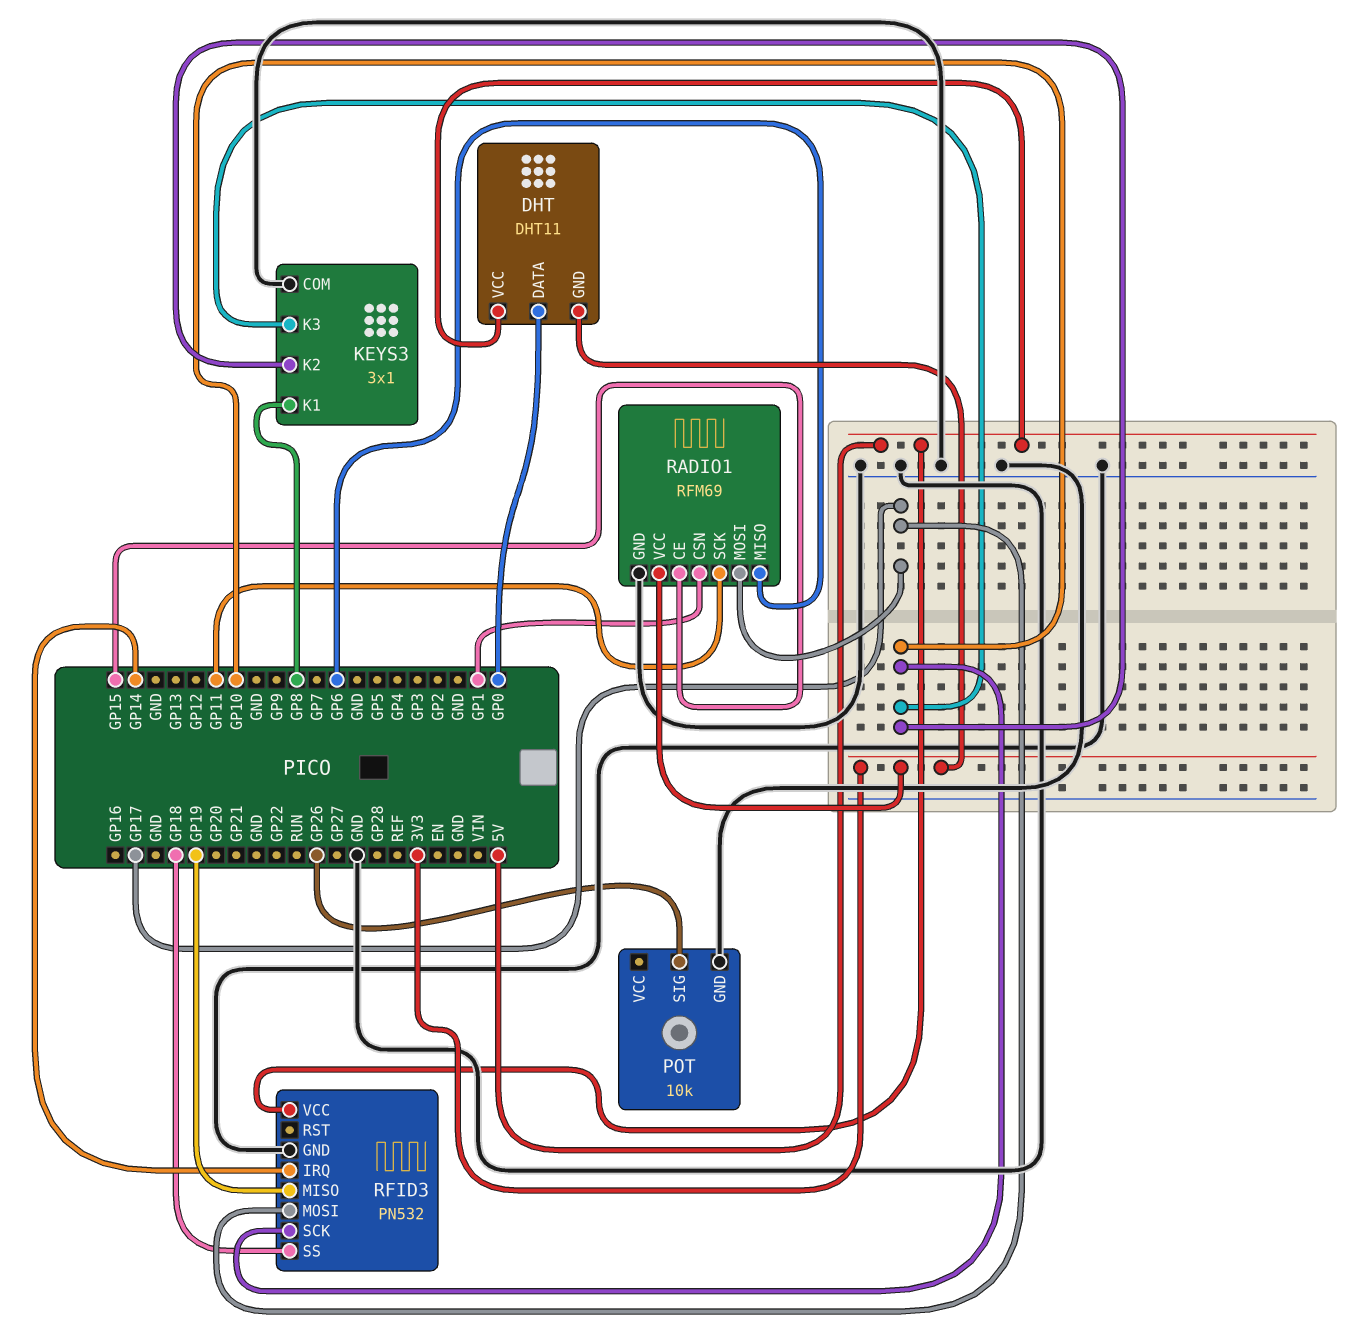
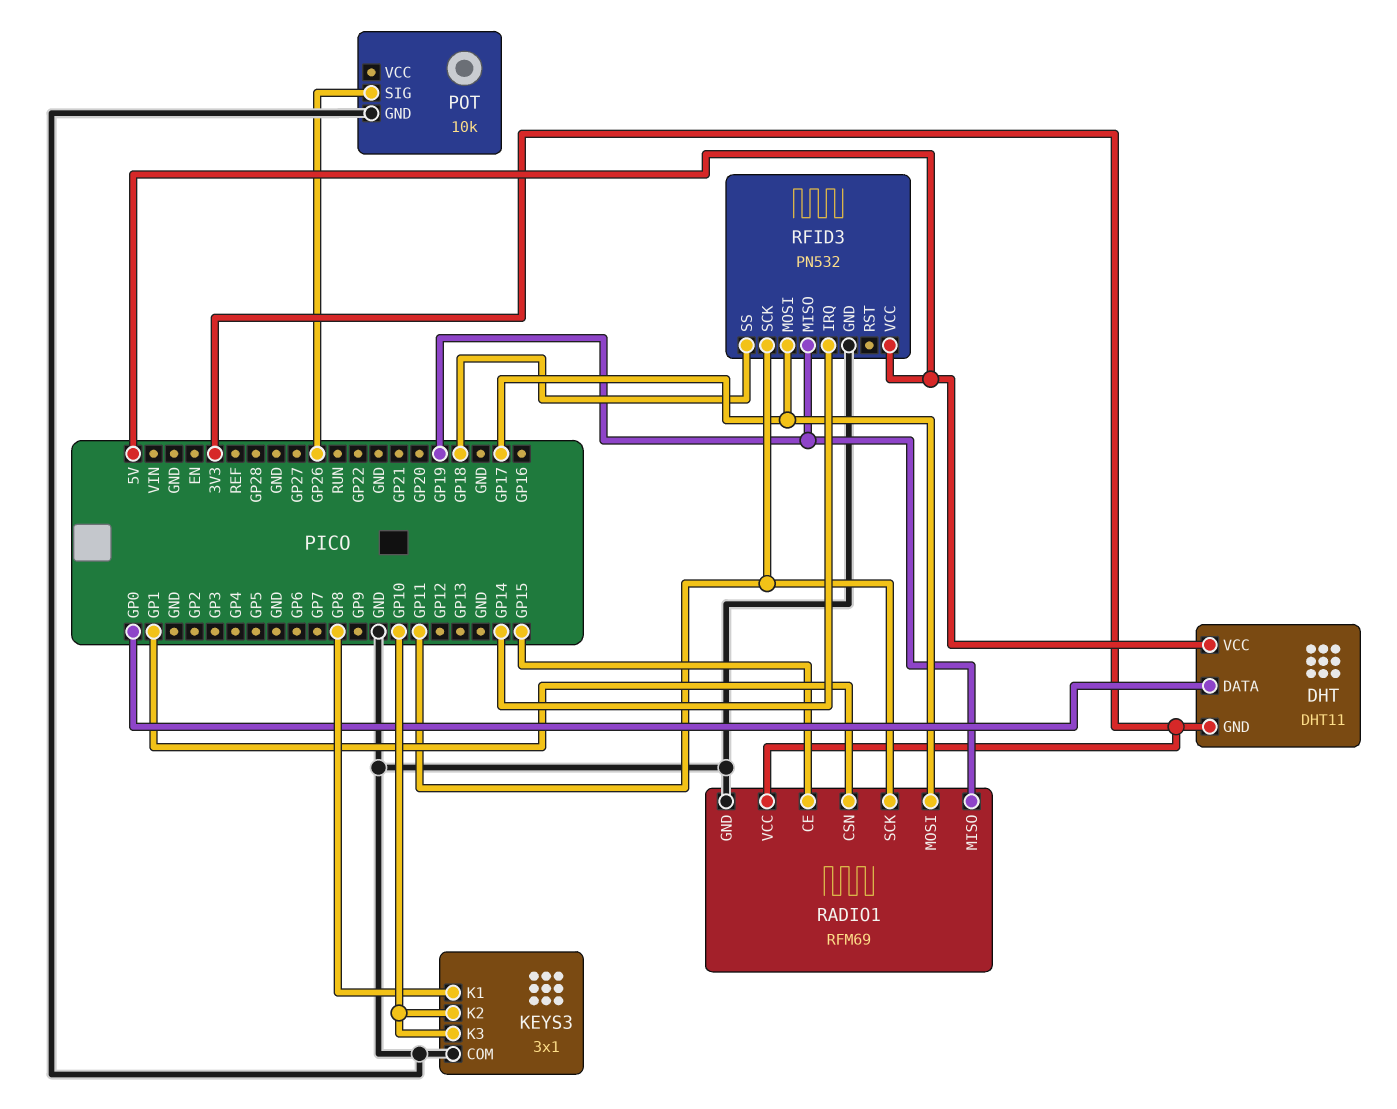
RADIO1 pin MISO: GP6 -> GP19
RFID3 pin SCK: GP10 -> GP11

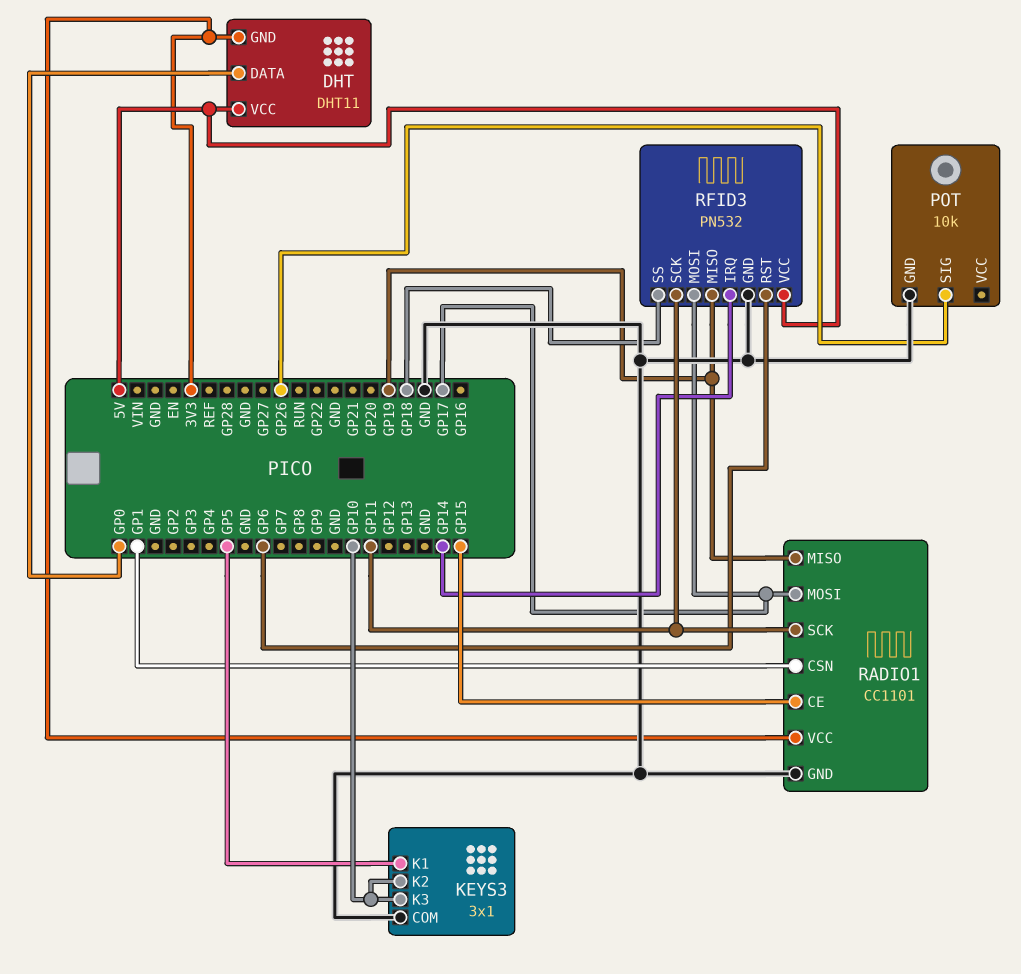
KEYS3 pin K1: GP8 -> GP5
RADIO1: RFM69 -> CC1101
RFID3 pin RST: none -> GP6

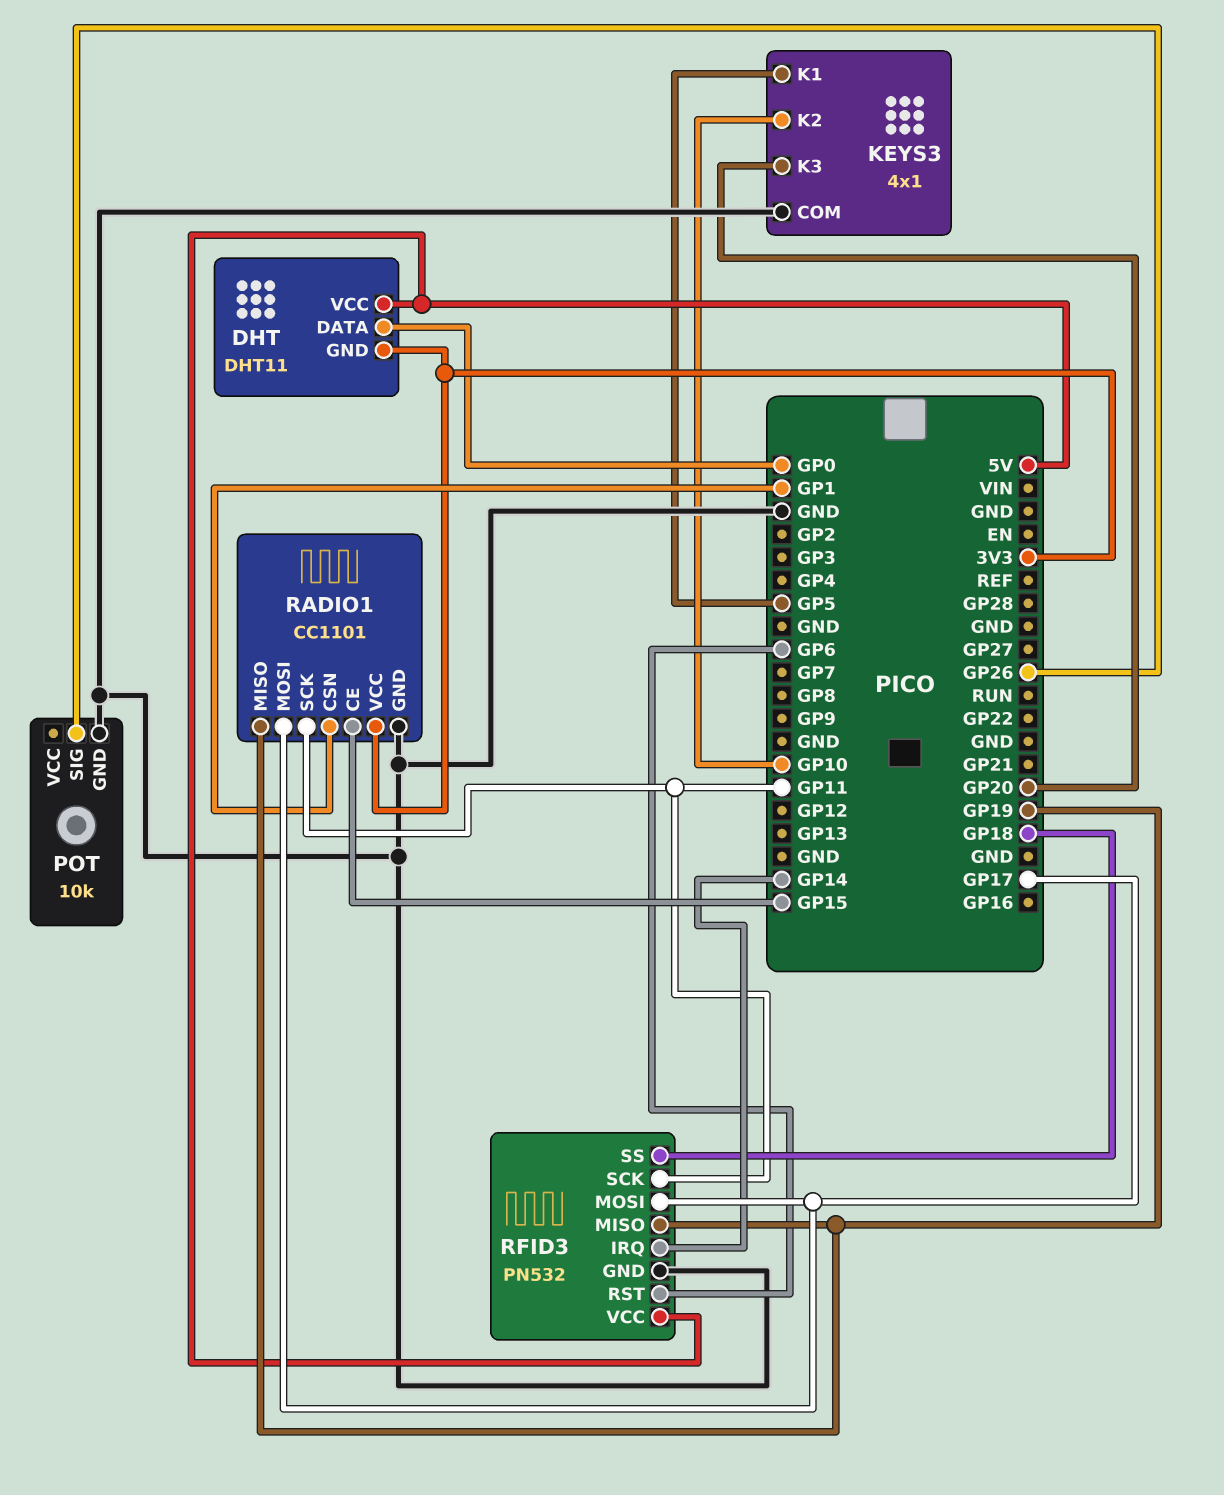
KEYS3: 3x1 -> 4x1
KEYS3 pin K3: GP10 -> GP20

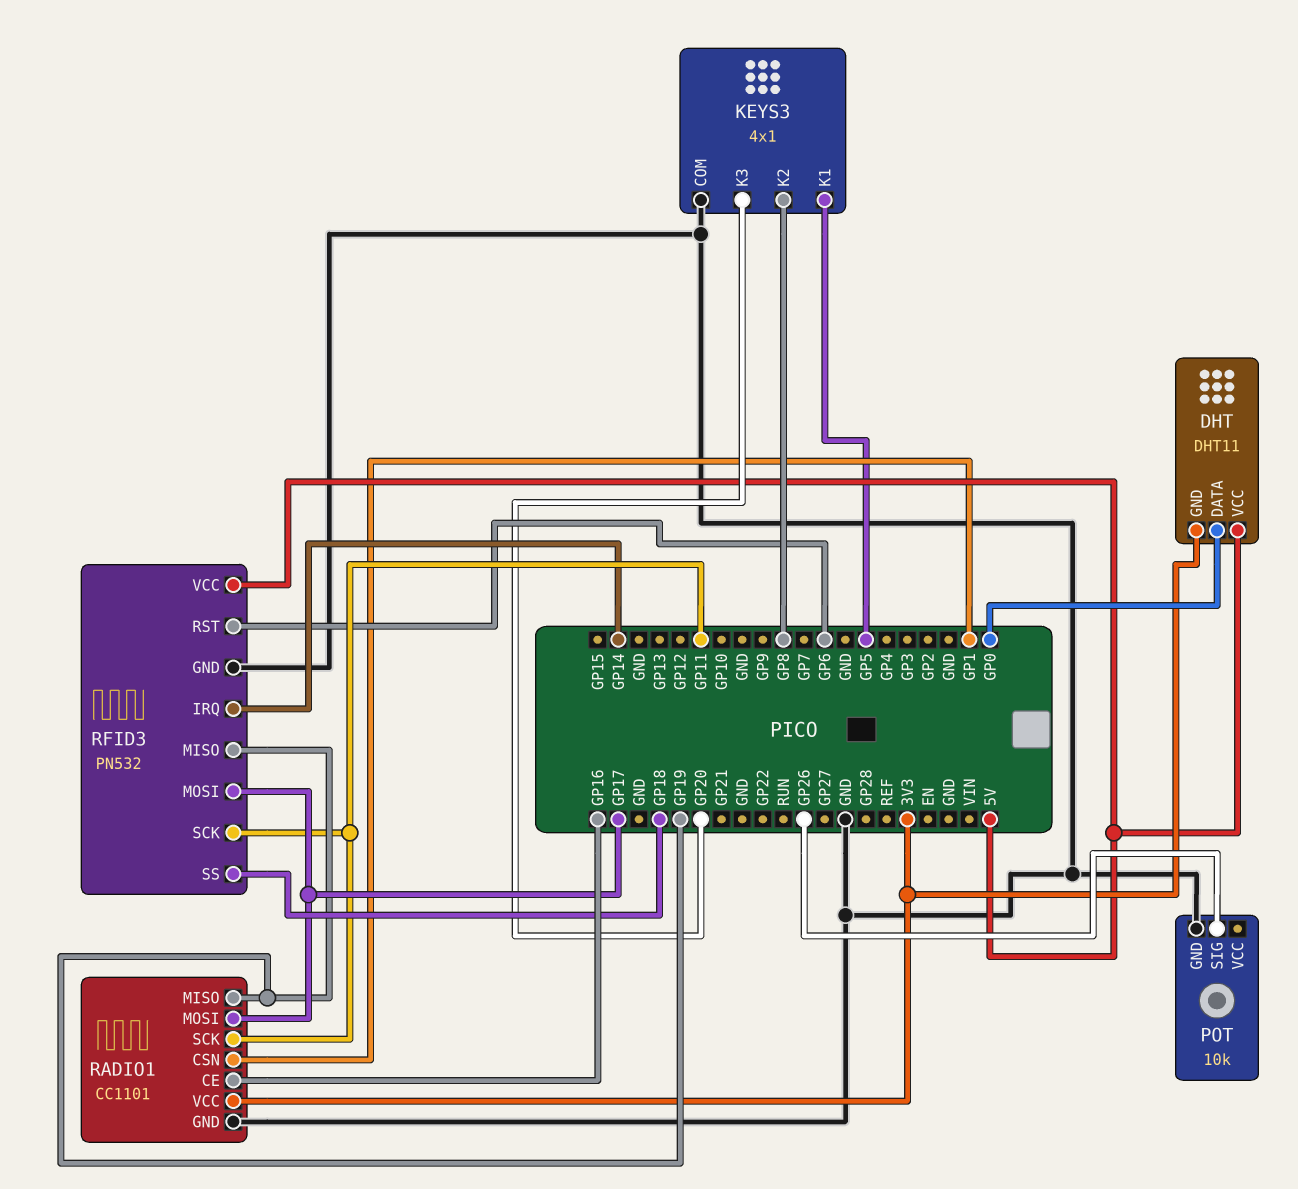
KEYS3 pin K2: GP10 -> GP8
RADIO1 pin CE: GP15 -> GP16

